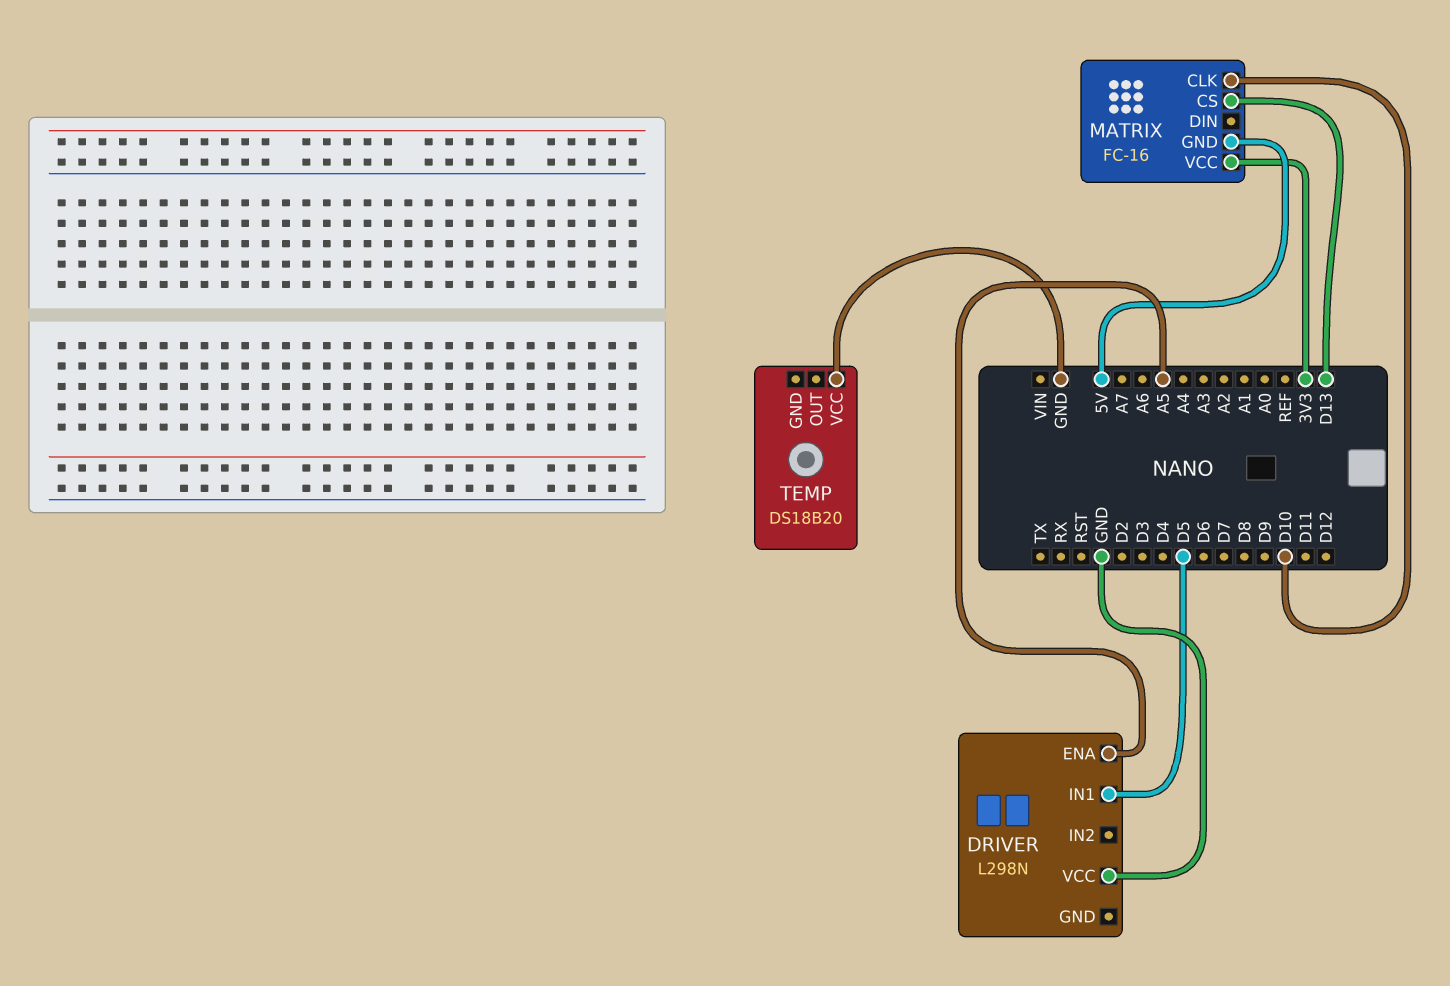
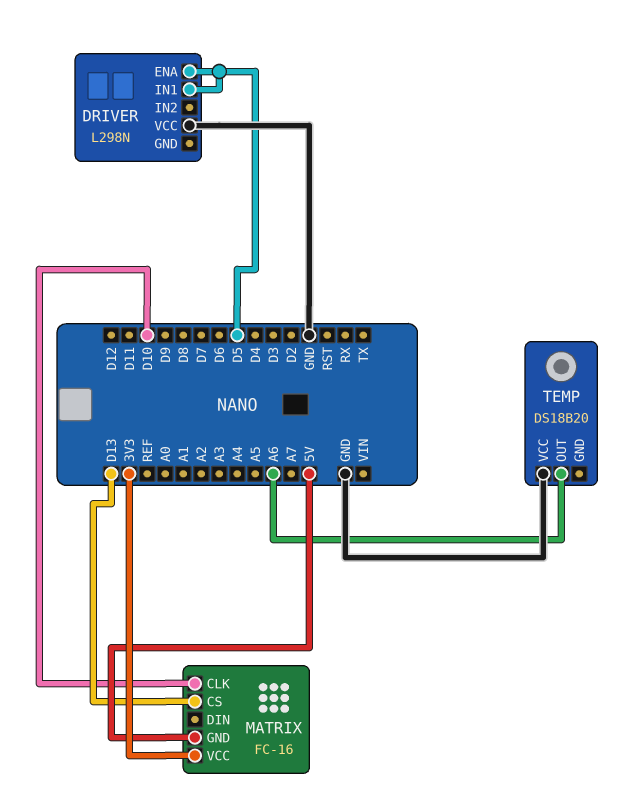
DRIVER pin ENA: A5 -> D5
TEMP pin OUT: none -> A6

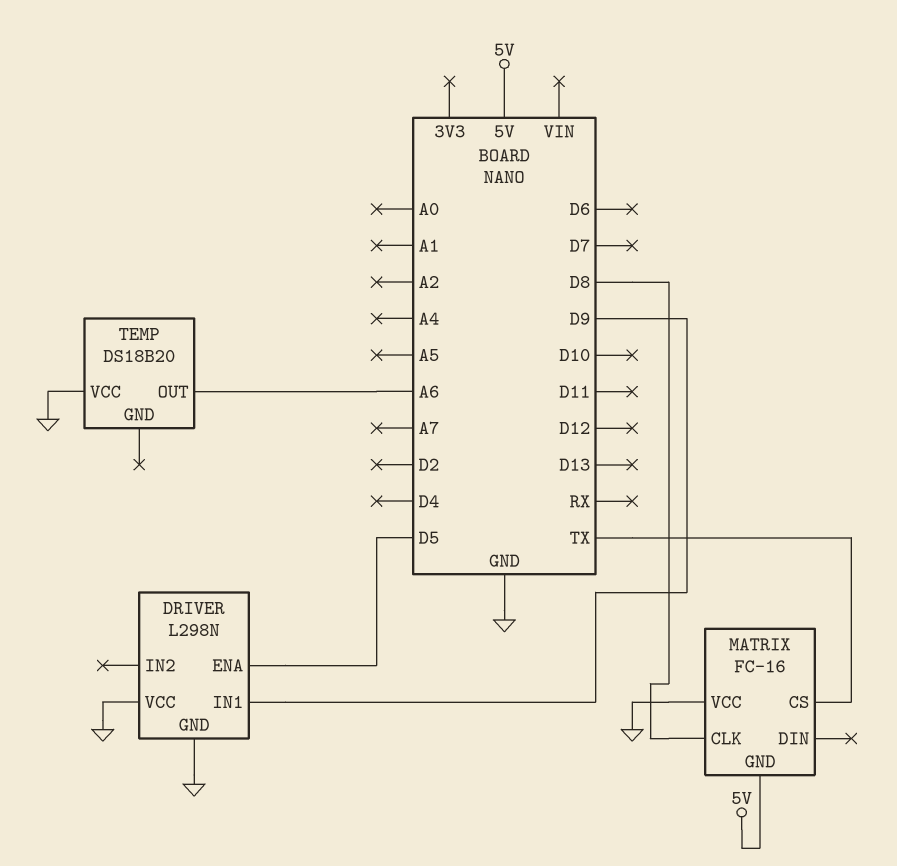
DRIVER pin GND: none -> GND
DRIVER pin IN1: D5 -> D9
MATRIX pin CLK: D10 -> D8
MATRIX pin CS: D13 -> TX
MATRIX pin VCC: 3V3 -> GND

